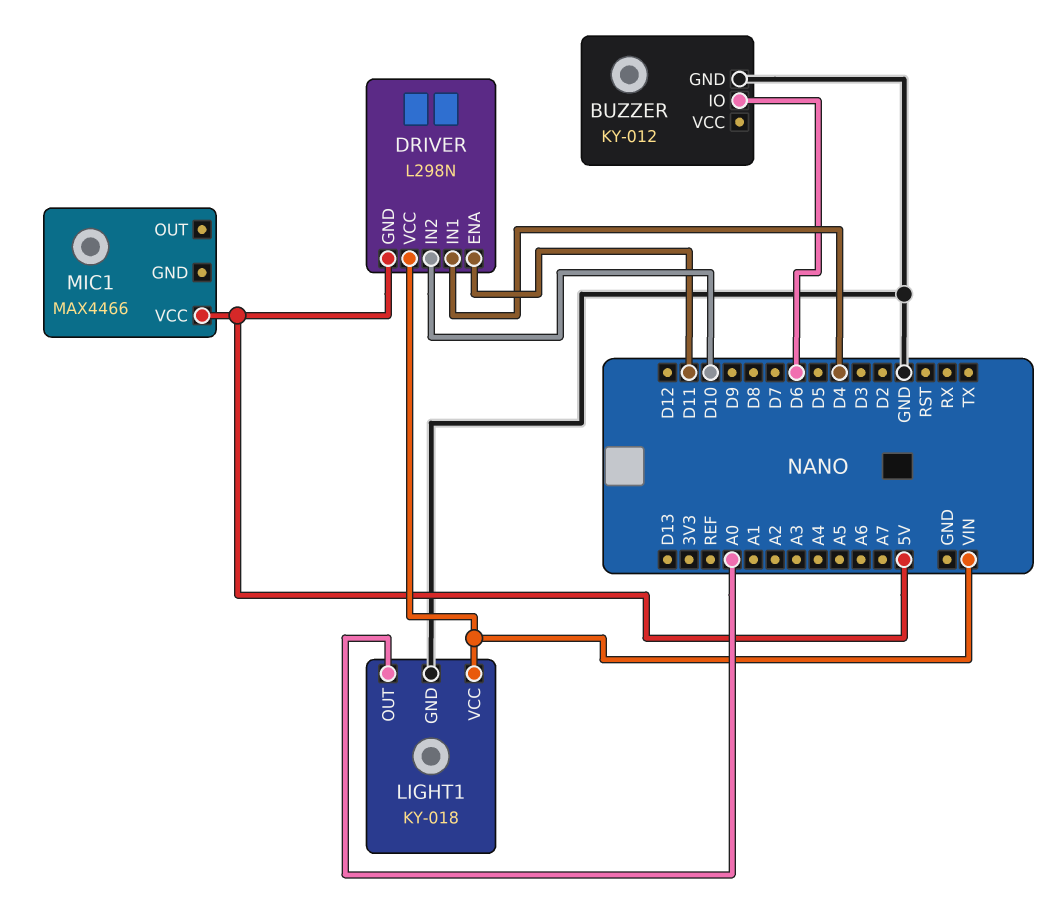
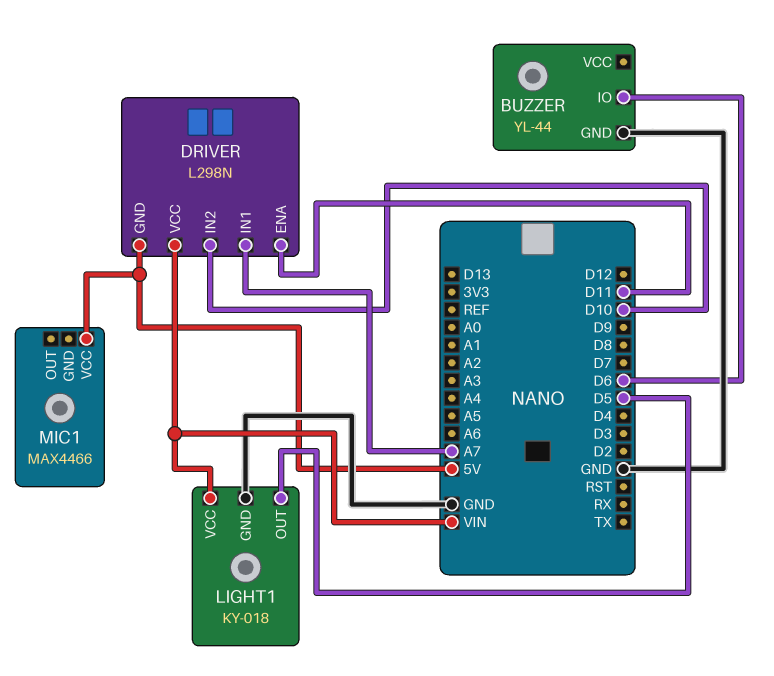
BUZZER: KY-012 -> YL-44
DRIVER pin IN1: D4 -> A7
LIGHT1 pin OUT: A0 -> D5

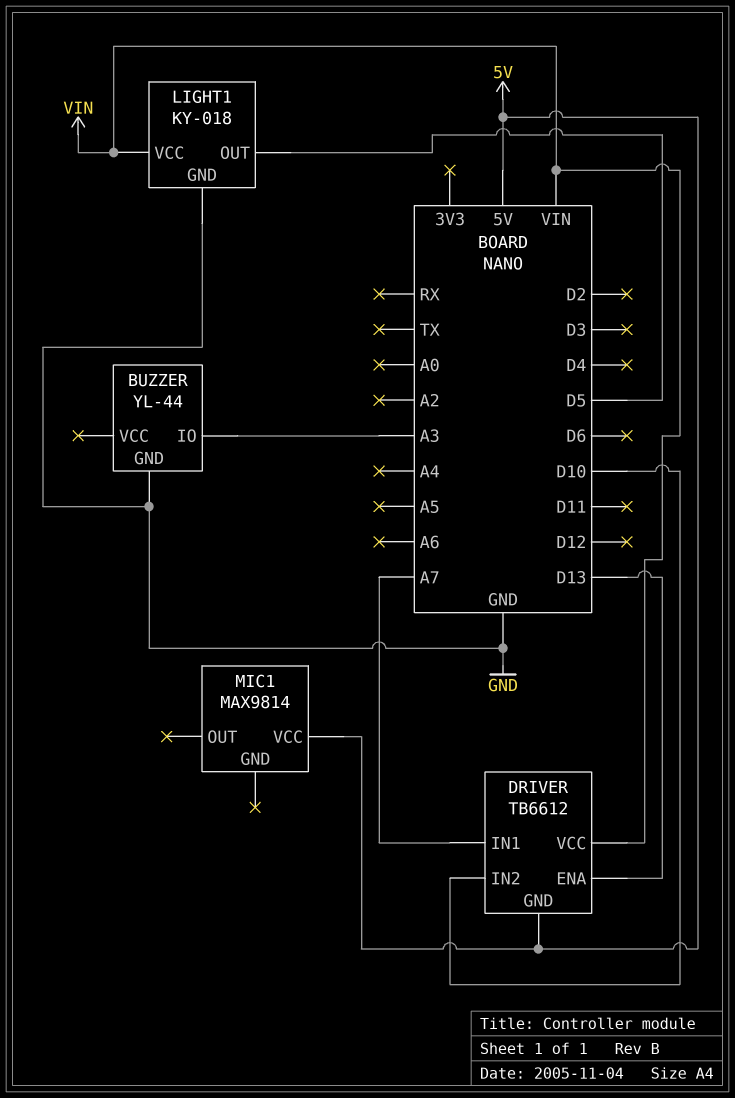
BUZZER pin IO: D6 -> A3
DRIVER: L298N -> TB6612
DRIVER pin ENA: D11 -> D13
MIC1: MAX4466 -> MAX9814

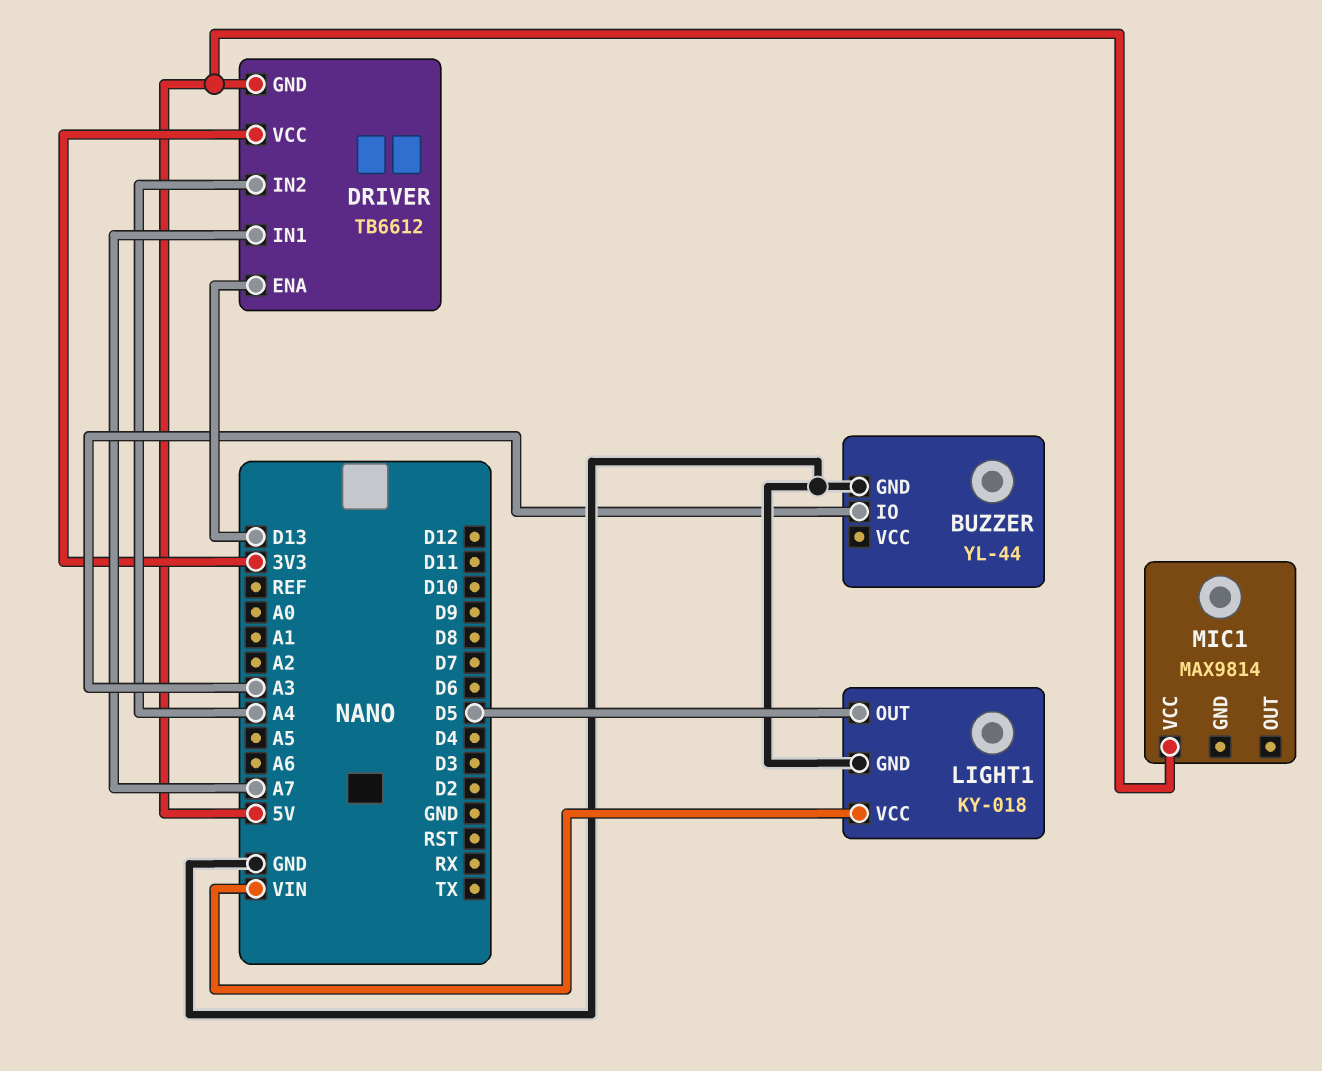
DRIVER pin IN2: D10 -> A4
DRIVER pin VCC: VIN -> 3V3

